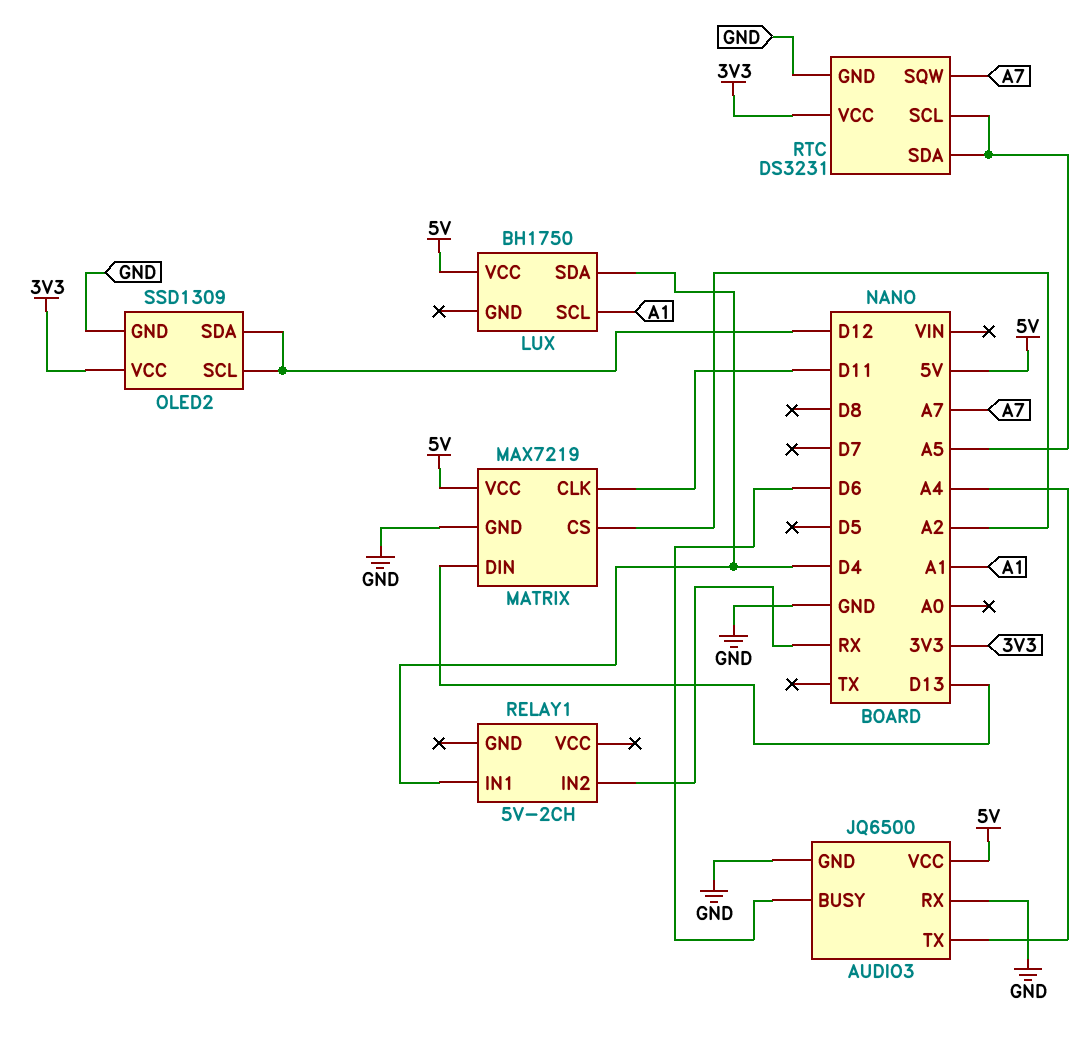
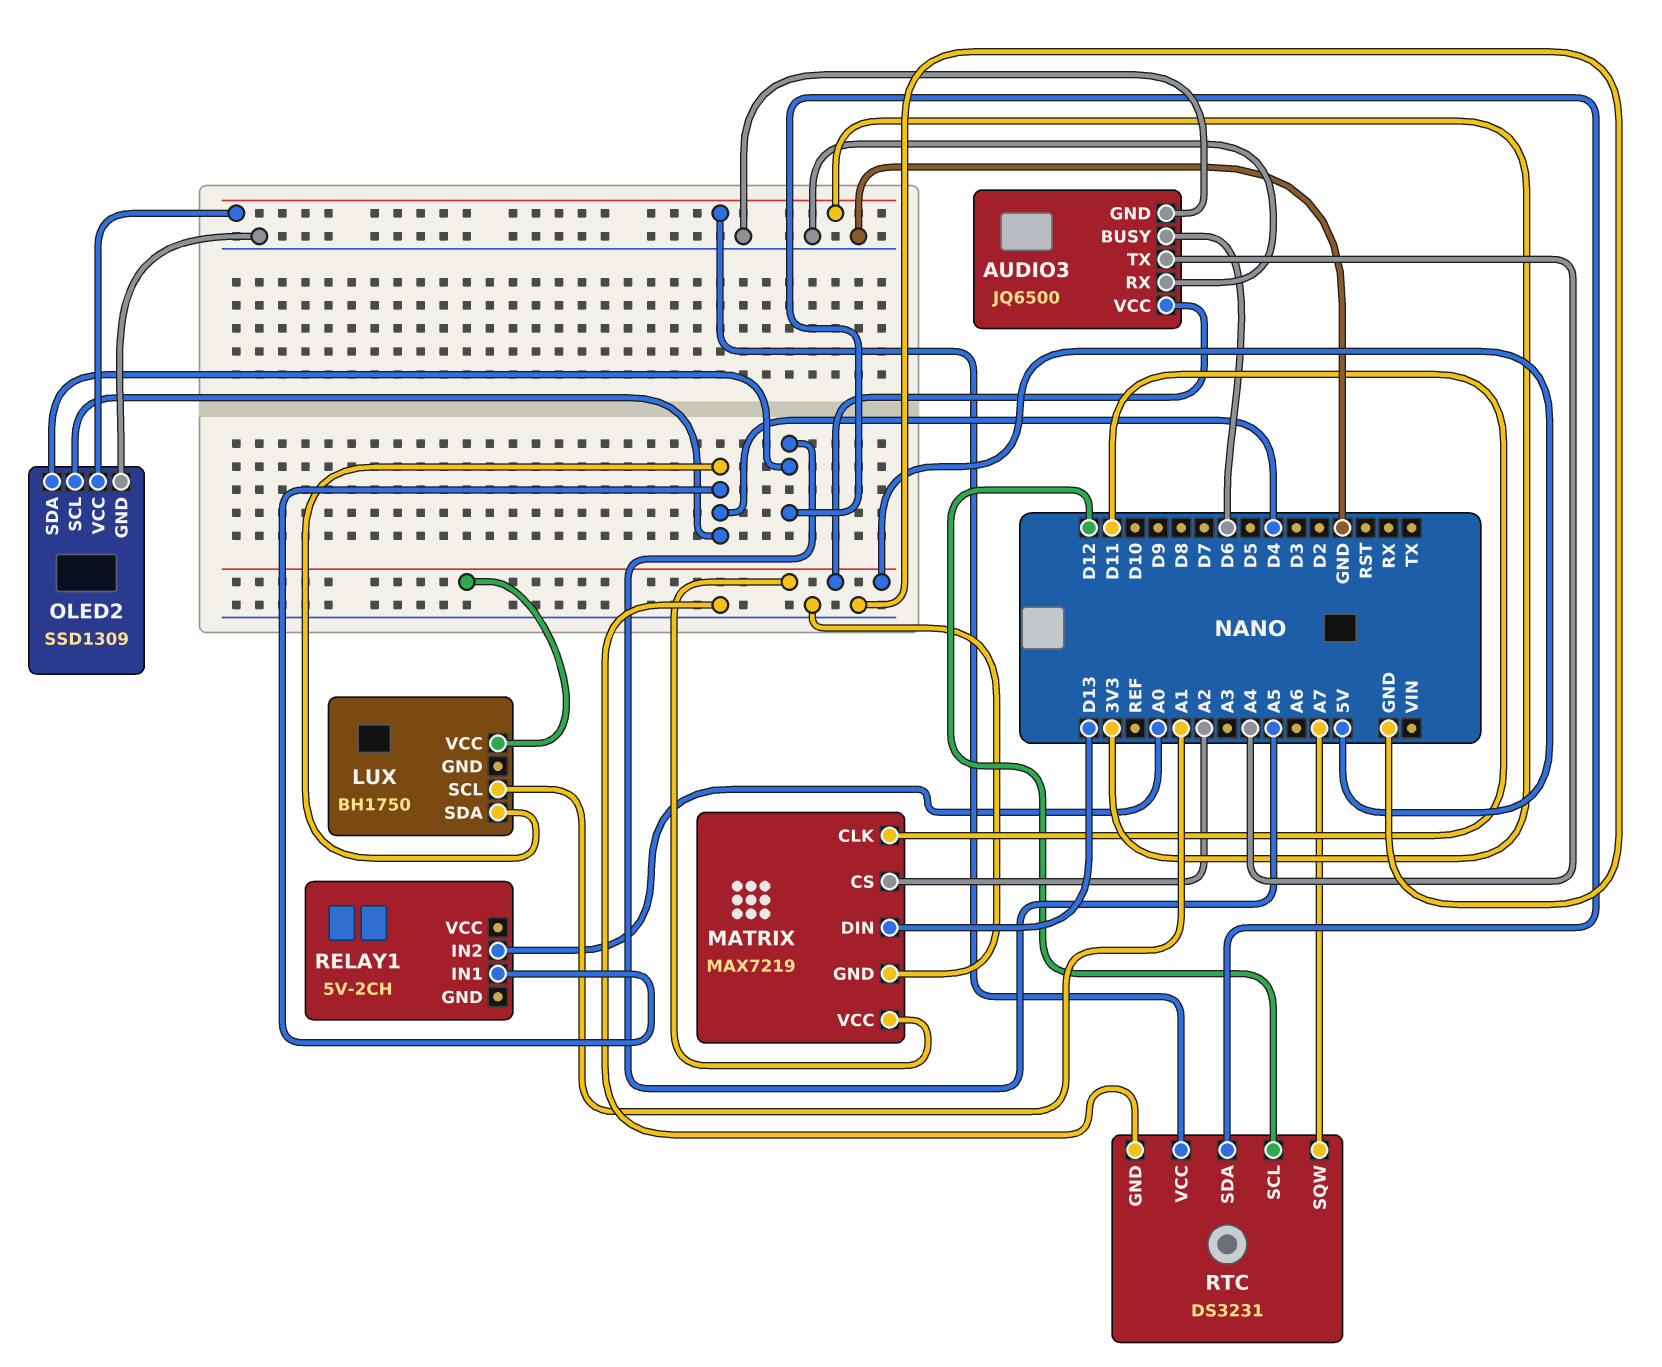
OLED2 pin SCL: D12 -> D4
OLED2 pin SDA: D12 -> A5
RELAY1 pin IN2: RX -> A0
RTC pin SCL: A5 -> D12

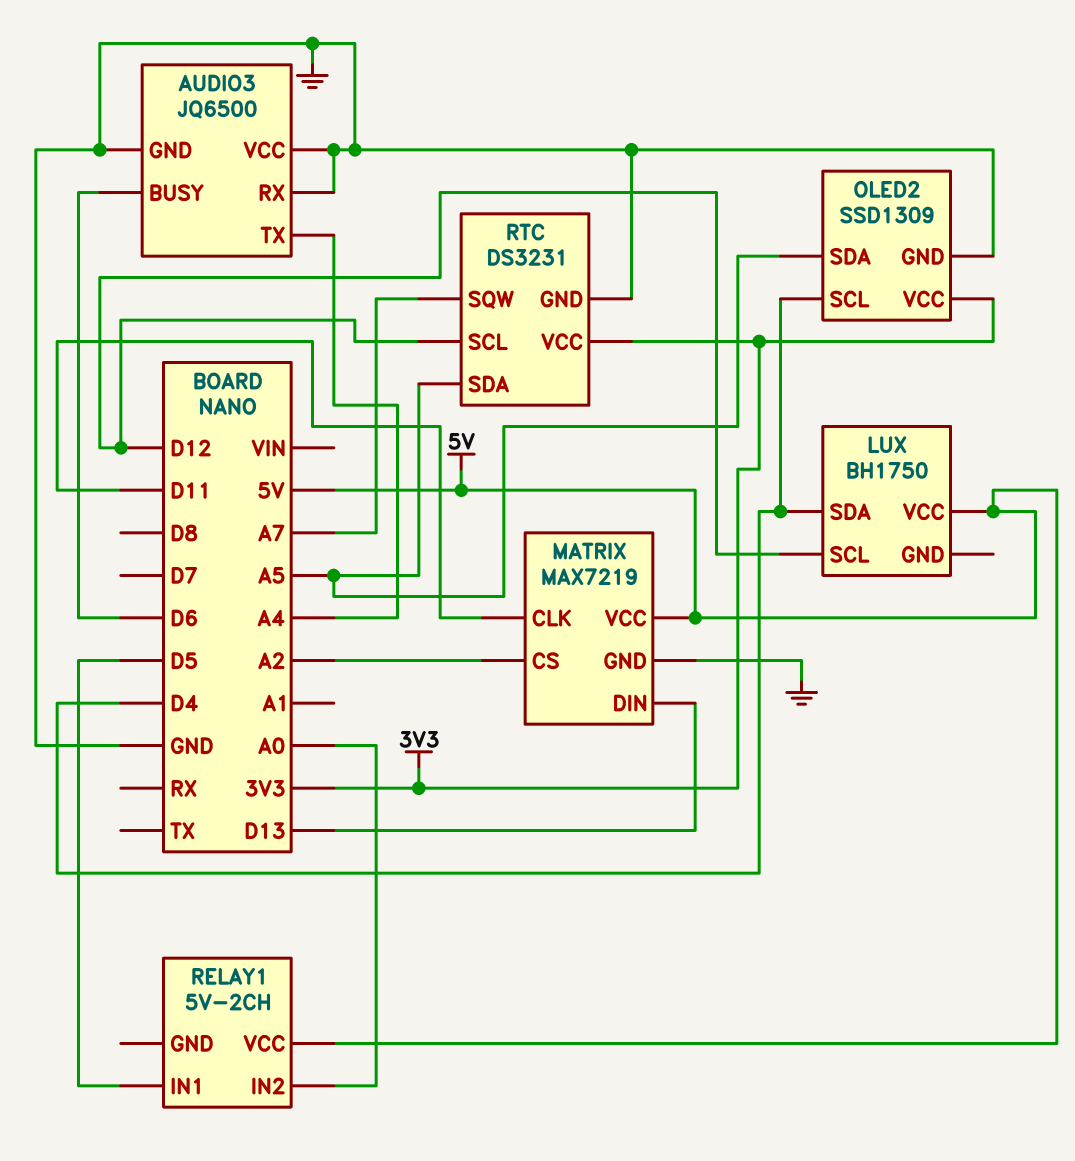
AUDIO3 pin VCC: 5V -> GND
LUX pin SCL: A1 -> D12
RELAY1 pin IN1: D4 -> D5
RELAY1 pin VCC: none -> 5V

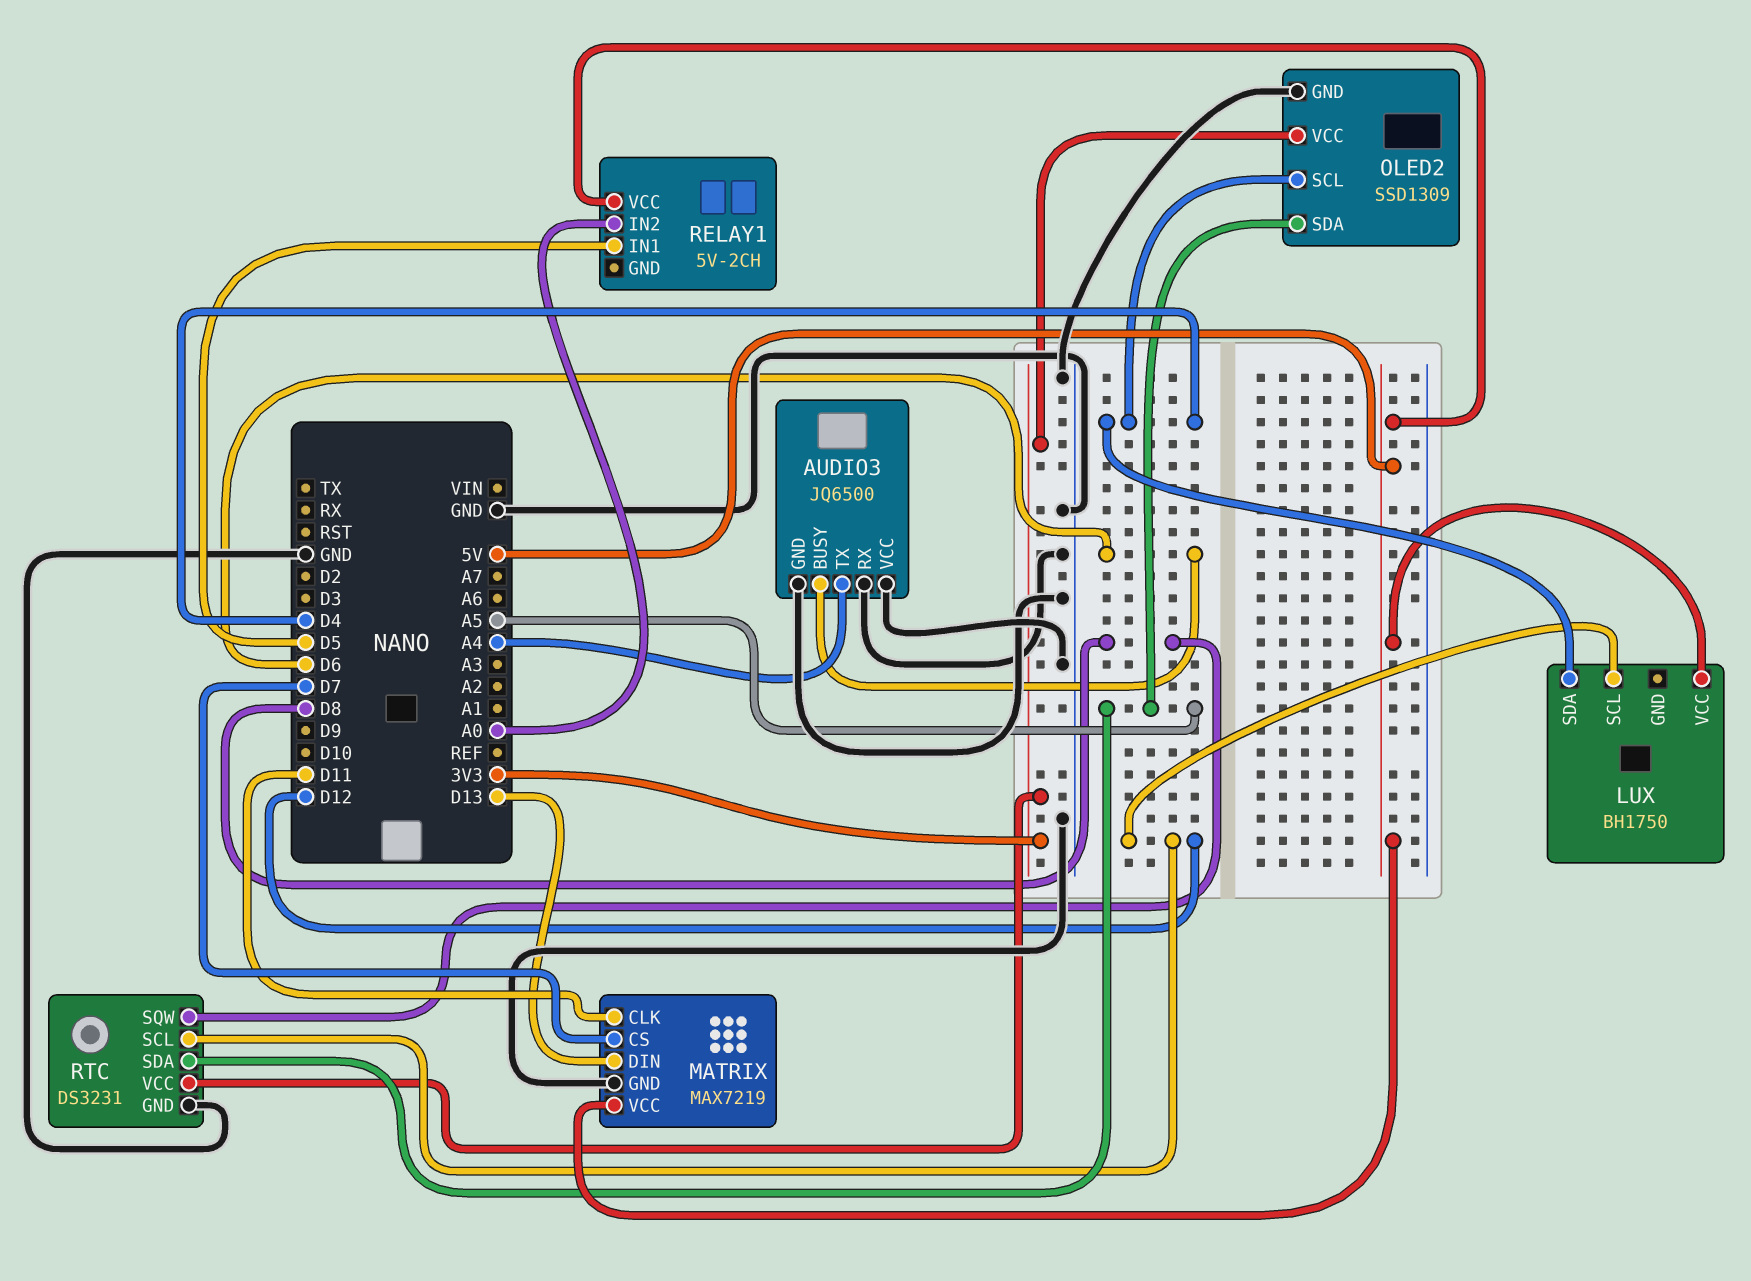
MATRIX pin CS: A2 -> D7
RTC pin SQW: A7 -> D8

